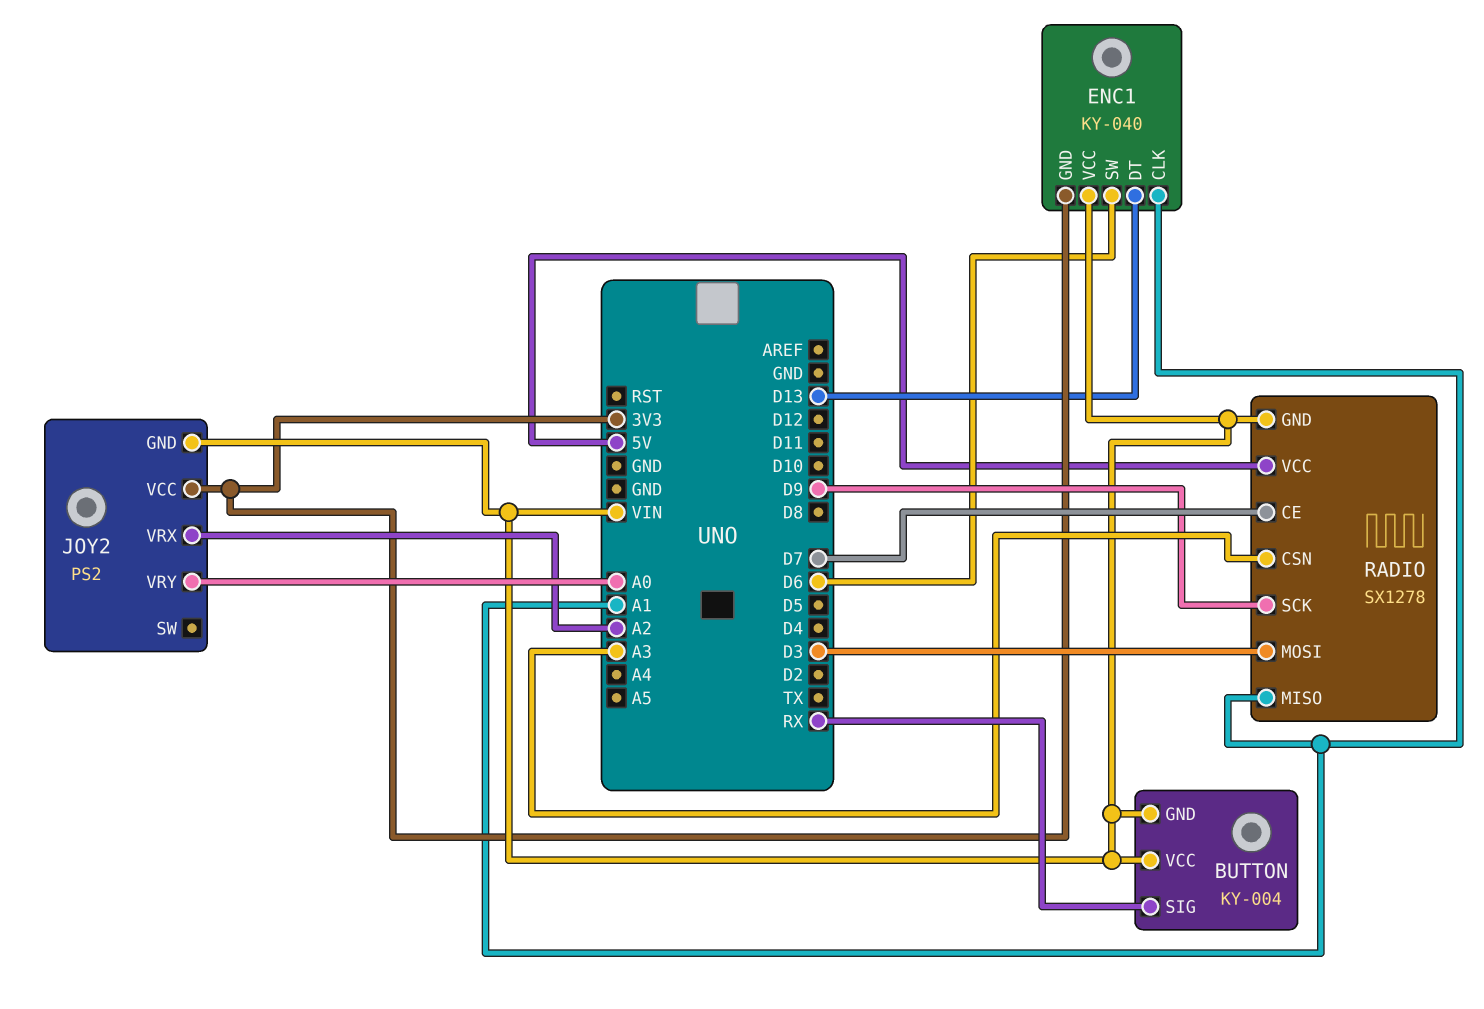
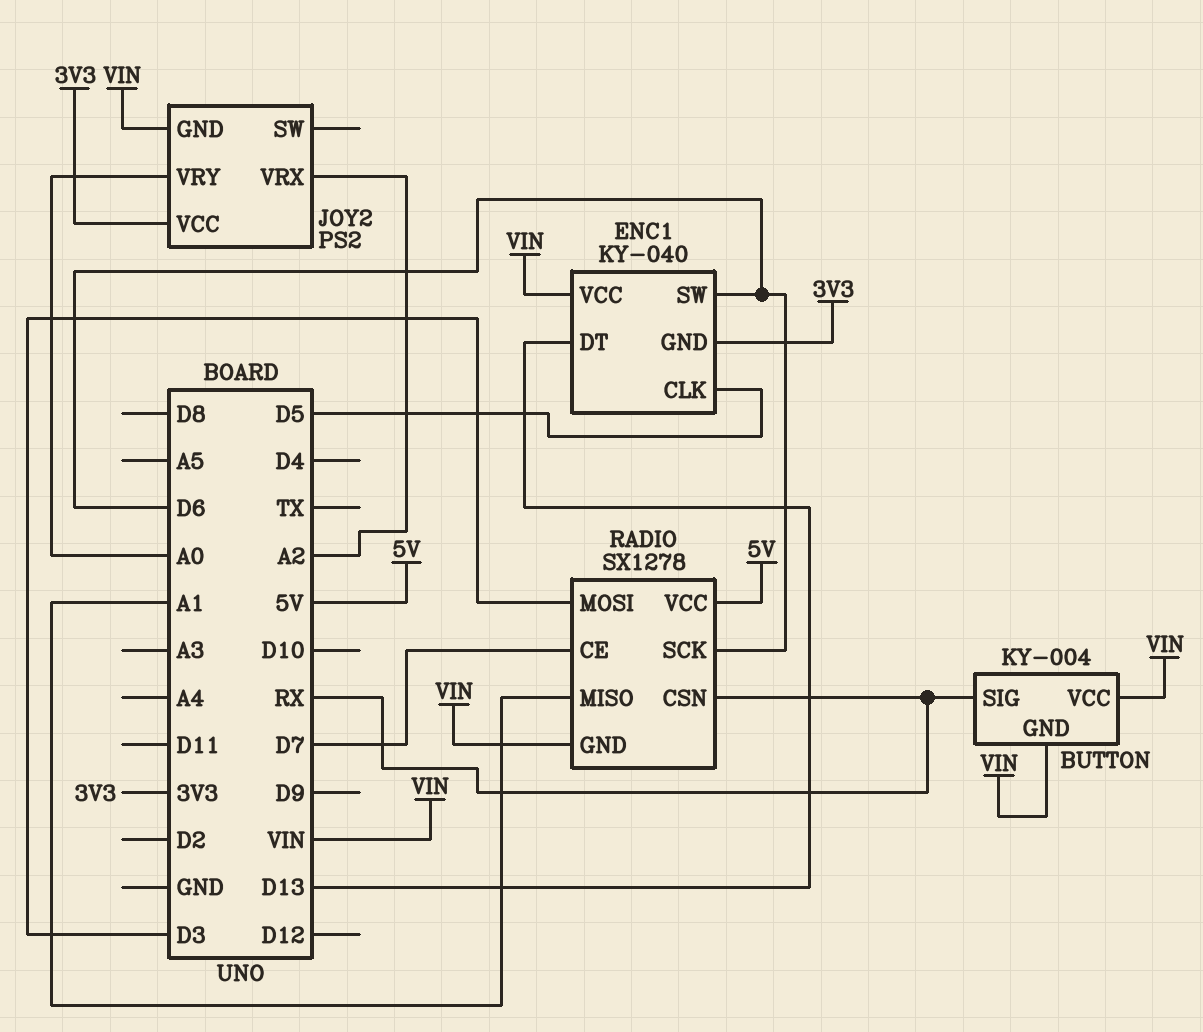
ENC1 pin CLK: A1 -> D5
RADIO pin CSN: A3 -> RX
RADIO pin SCK: D9 -> D6

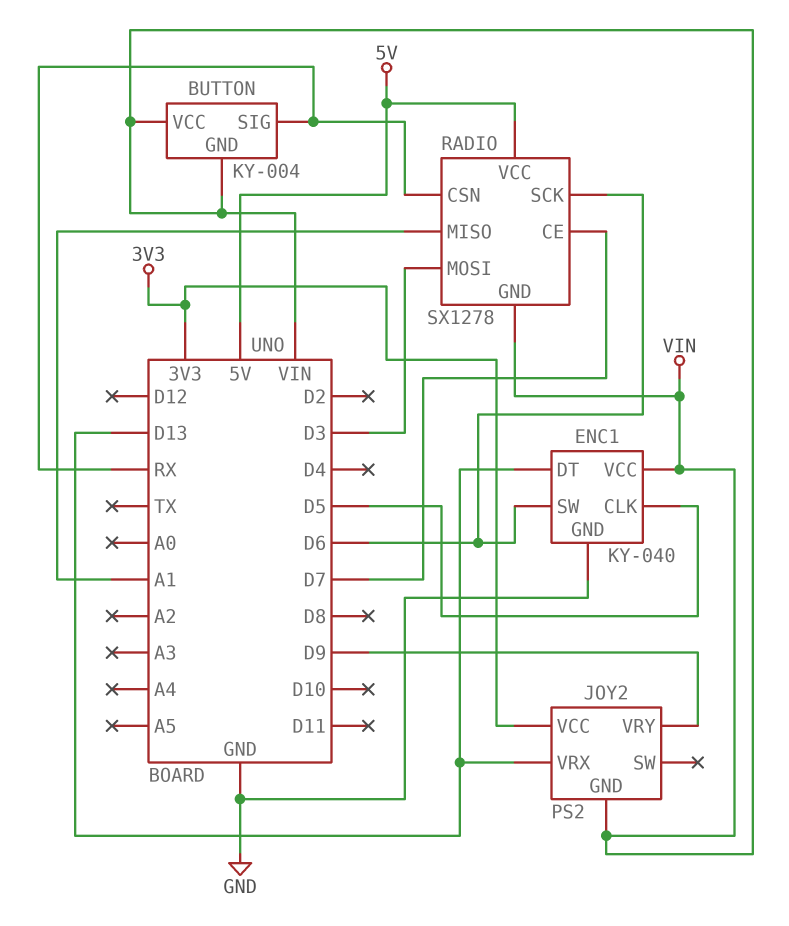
ENC1 pin GND: 3V3 -> GND
JOY2 pin VRX: A2 -> D13
JOY2 pin VRY: A0 -> D9

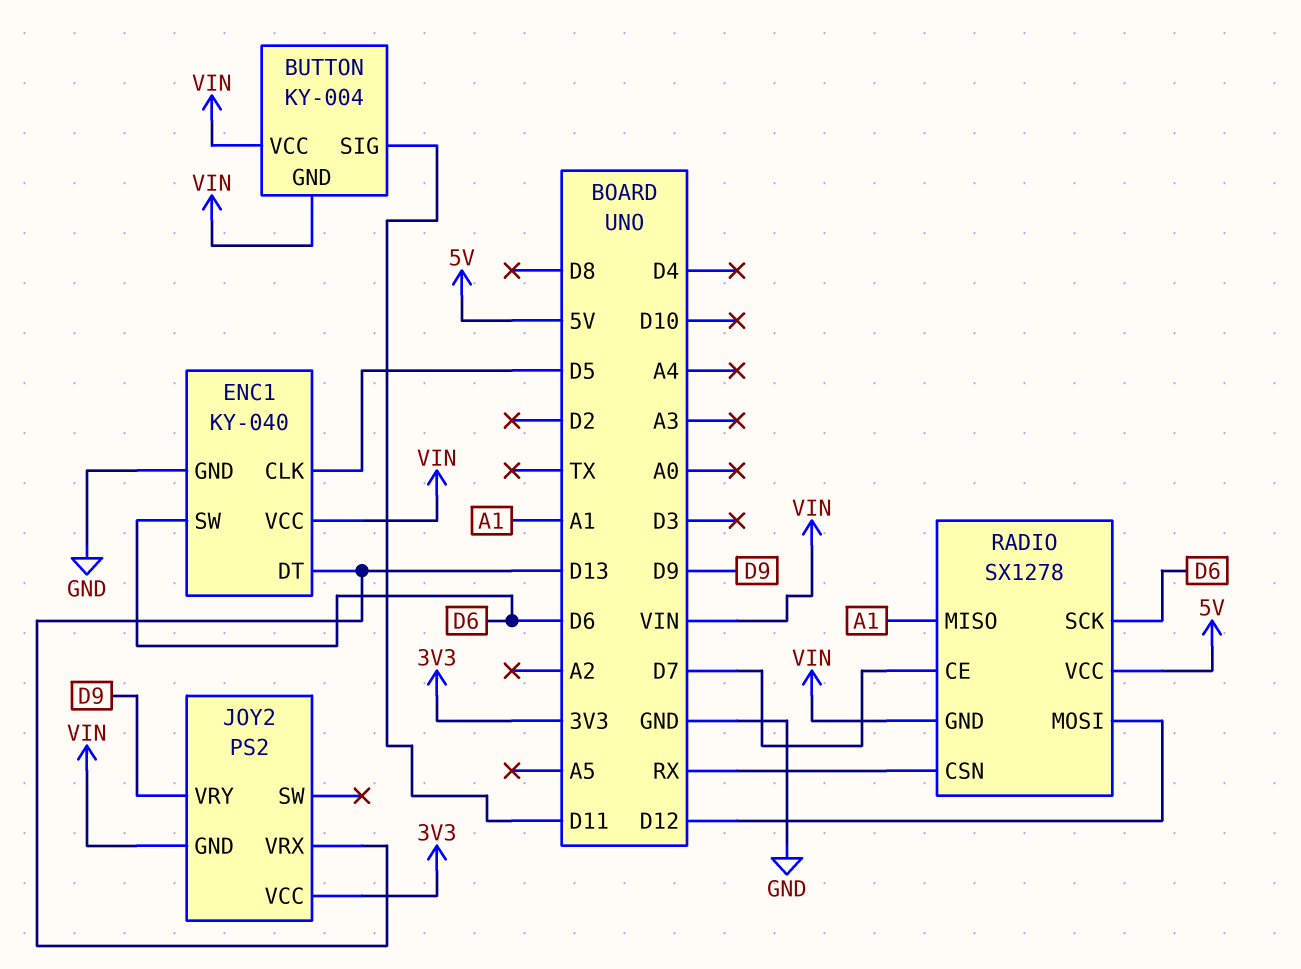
BUTTON pin SIG: RX -> D11
RADIO pin MOSI: D3 -> D12

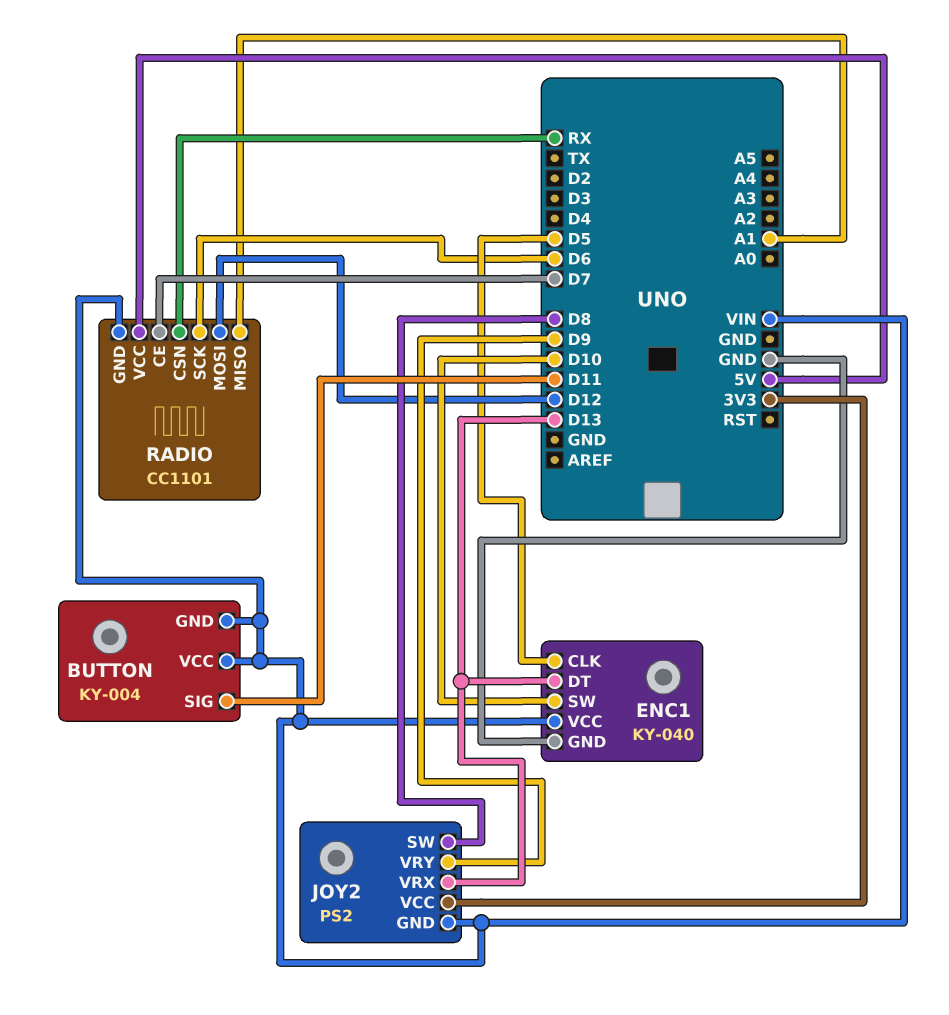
ENC1 pin SW: D6 -> D10
JOY2 pin SW: none -> D8
RADIO: SX1278 -> CC1101

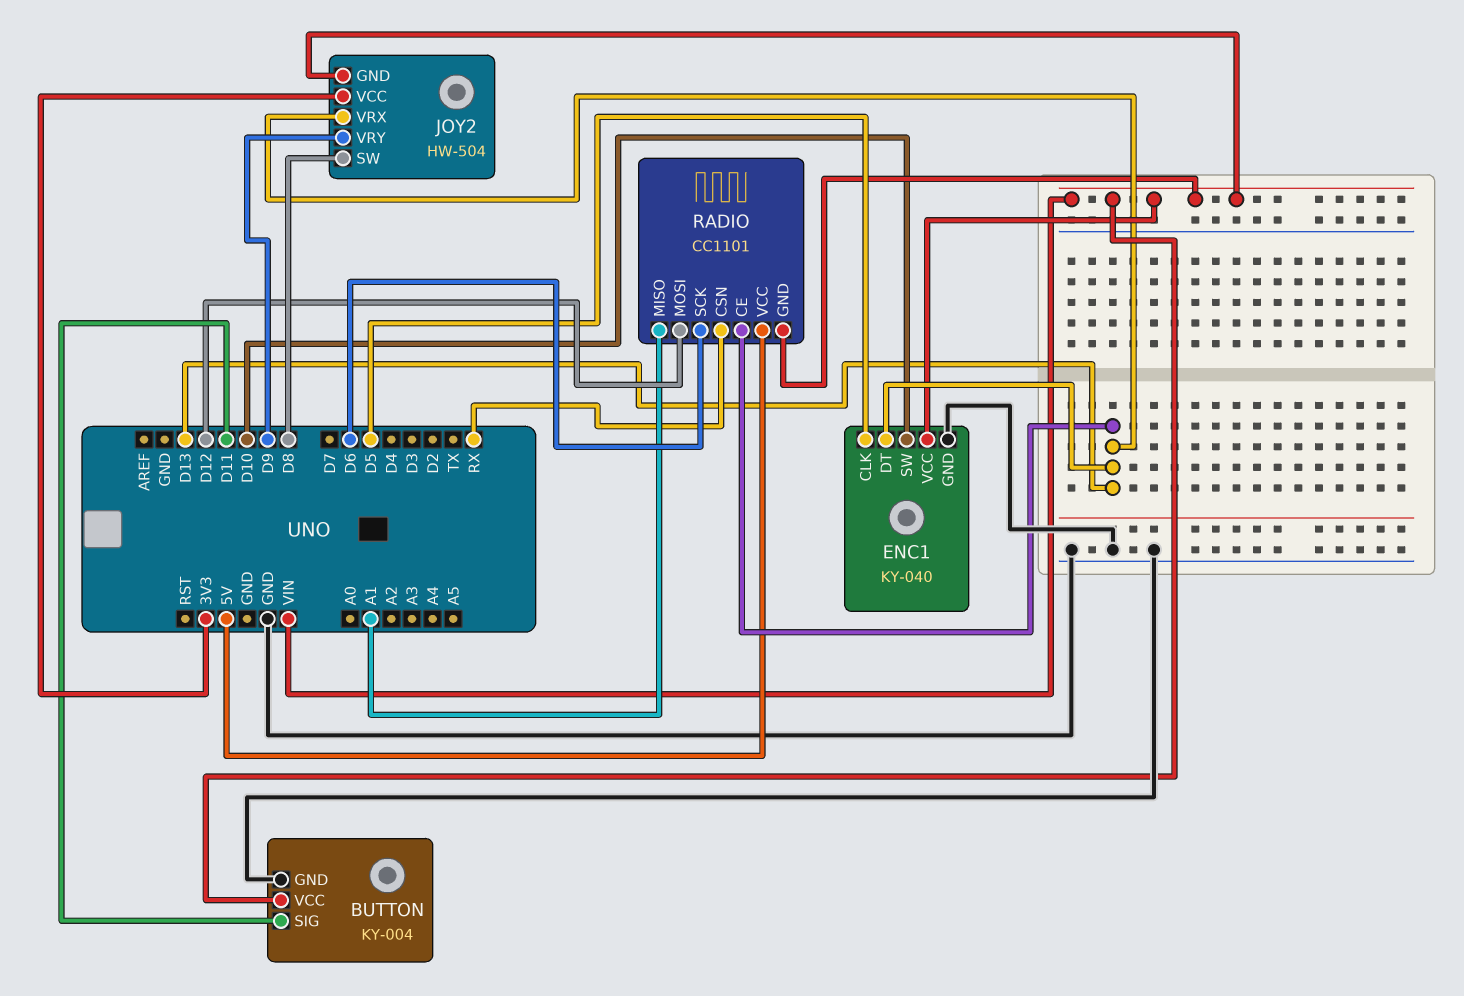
BUTTON pin GND: VIN -> GND
JOY2: PS2 -> HW-504
RADIO pin CE: D7 -> D13

